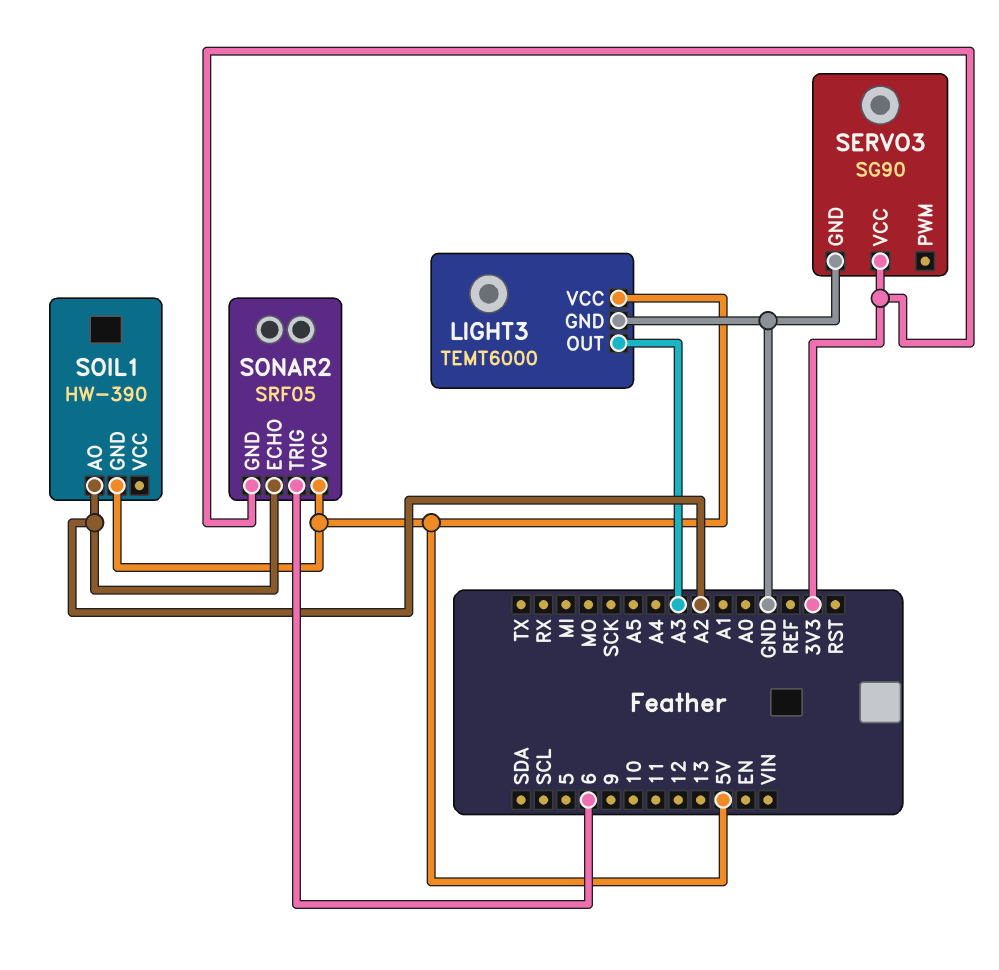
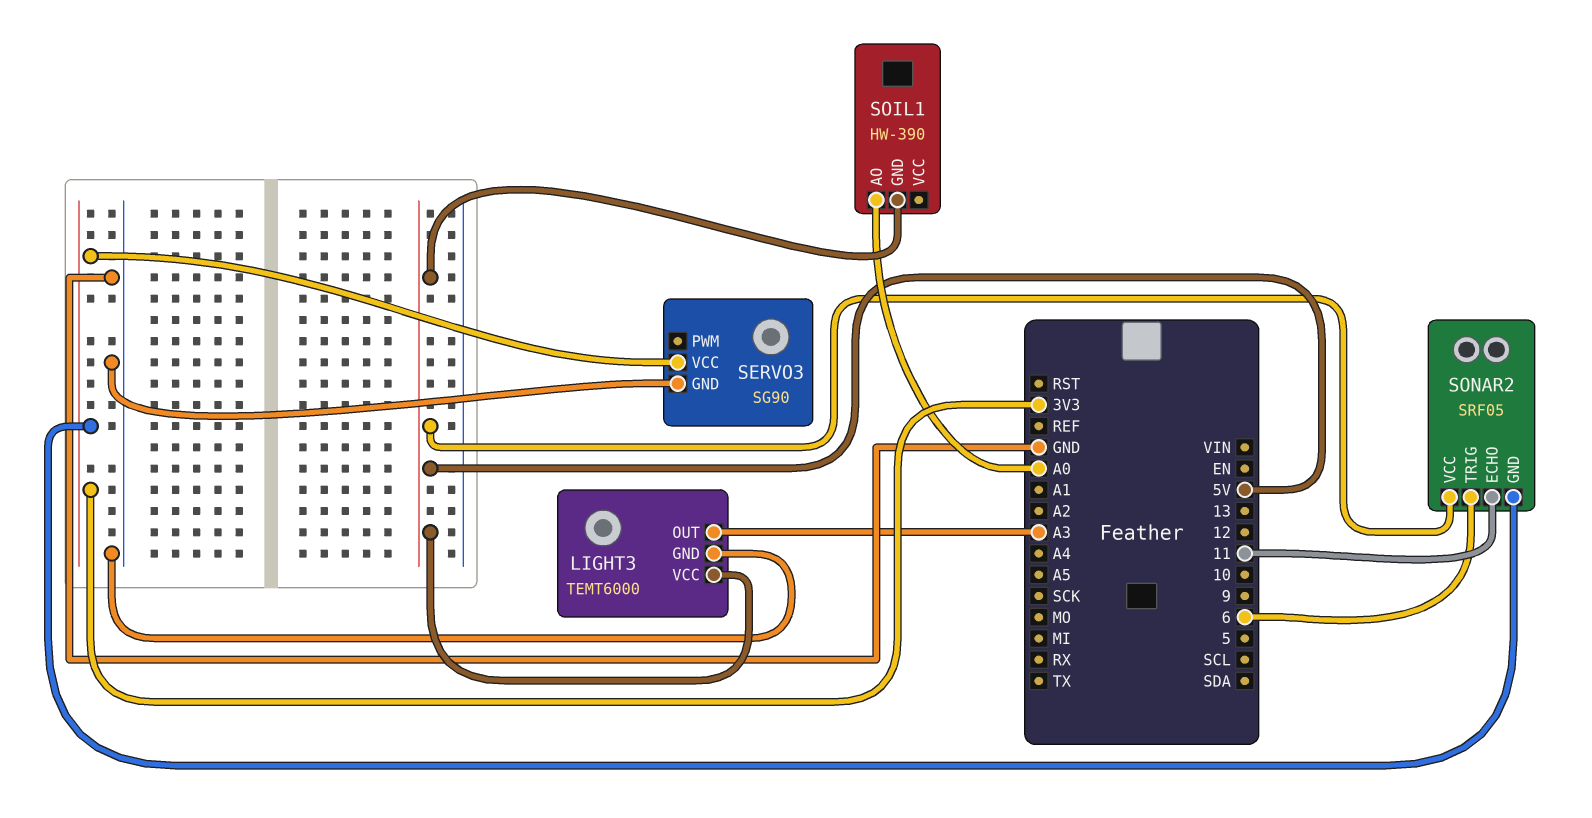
SOIL1 pin AO: A2 -> A0
SONAR2 pin ECHO: A2 -> 11

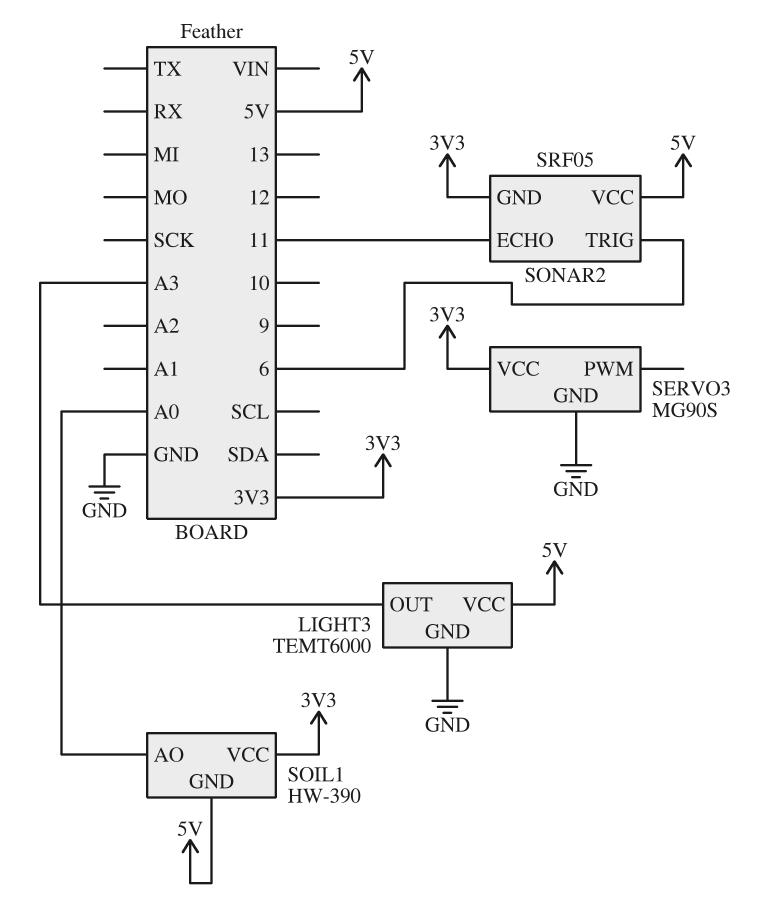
SERVO3: SG90 -> MG90S
SOIL1 pin VCC: none -> 3V3

